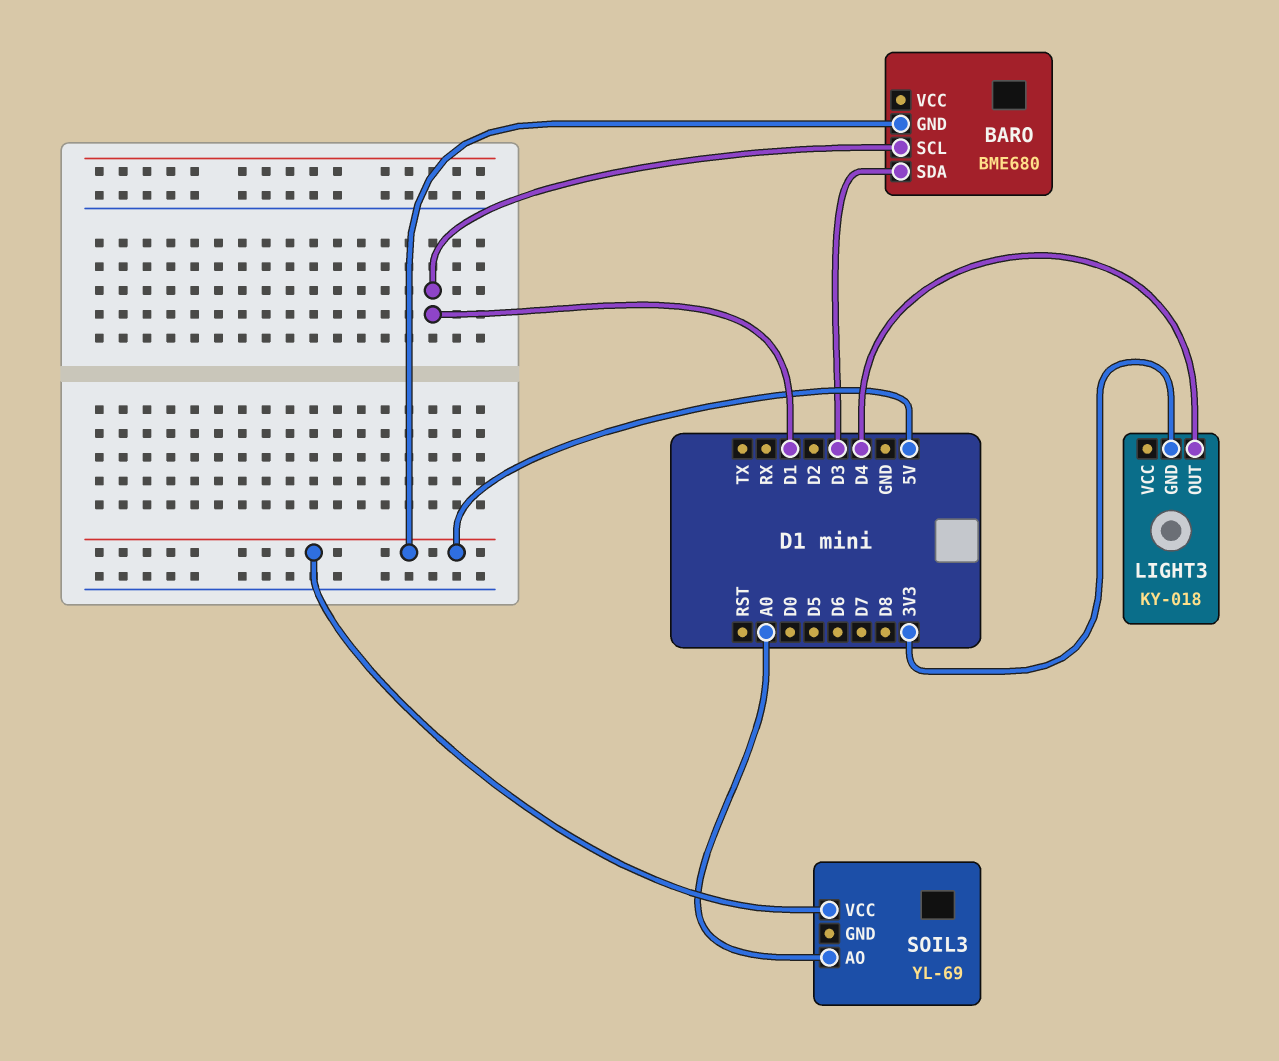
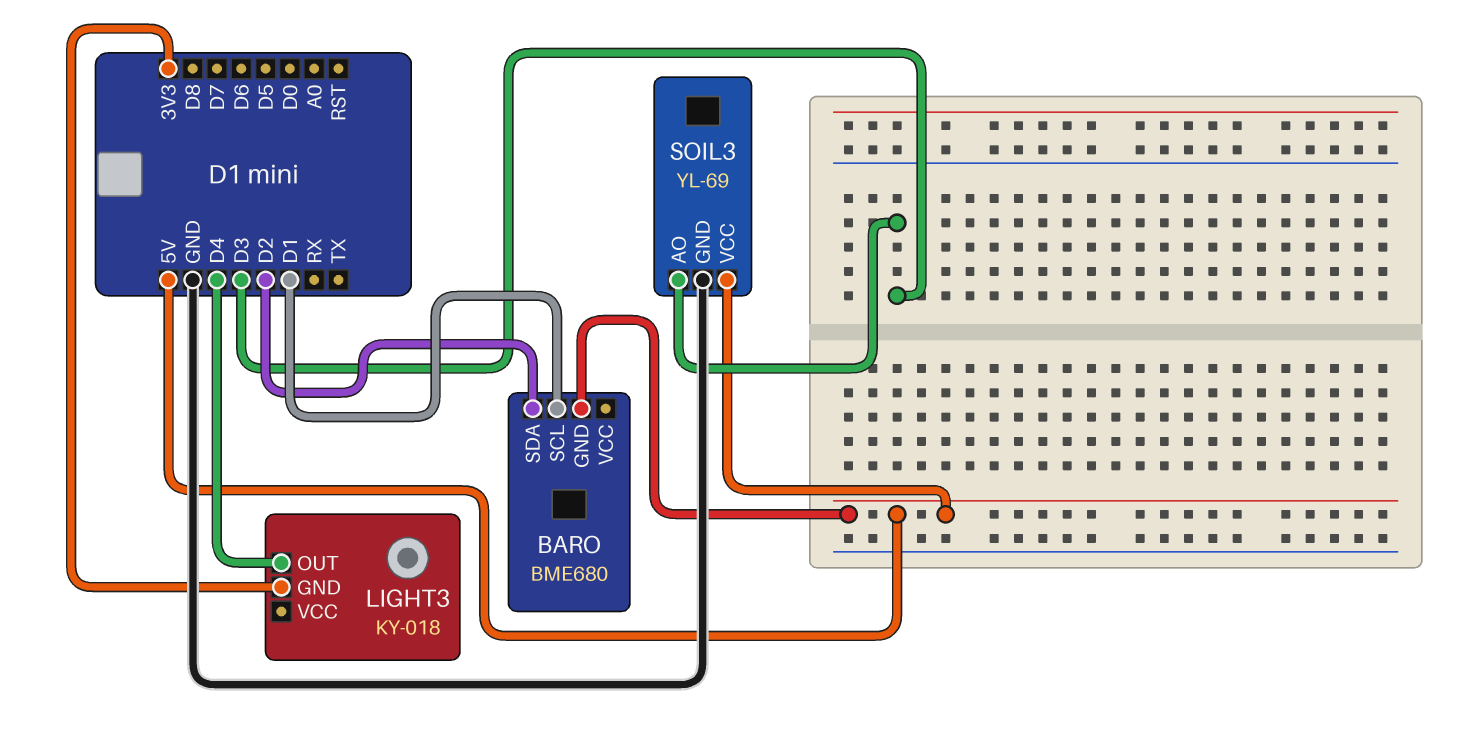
BARO pin SDA: D3 -> D2
SOIL3 pin AO: A0 -> D3
SOIL3 pin GND: none -> GND

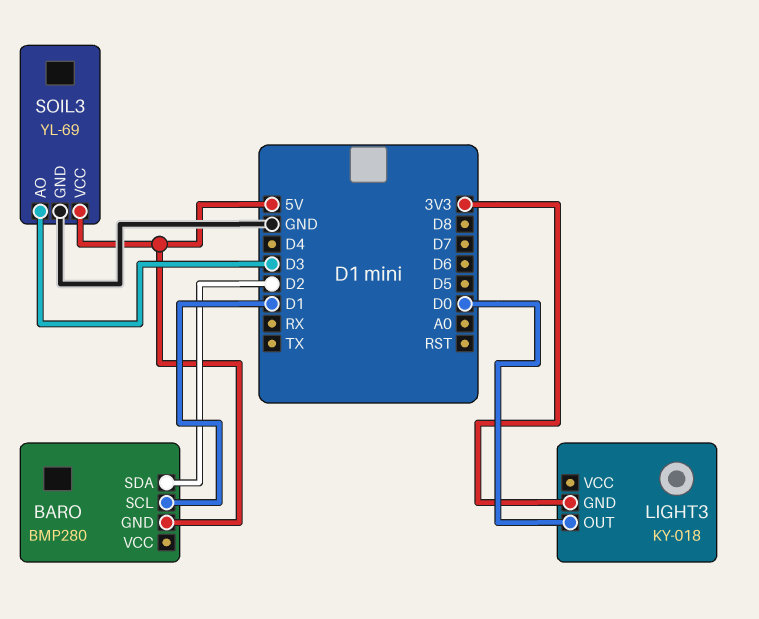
BARO: BME680 -> BMP280
LIGHT3 pin OUT: D4 -> D0

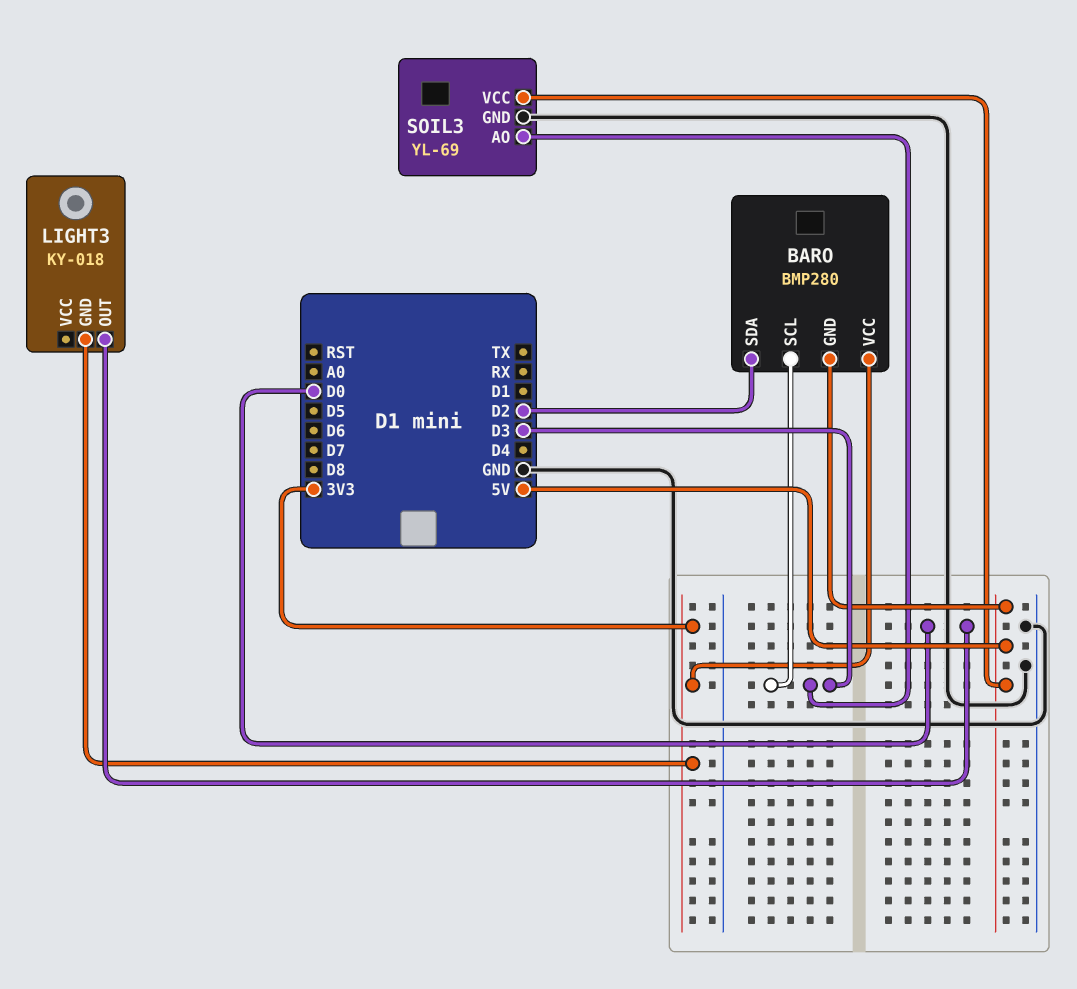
BARO pin SCL: D1 -> D3
BARO pin VCC: none -> 3V3

